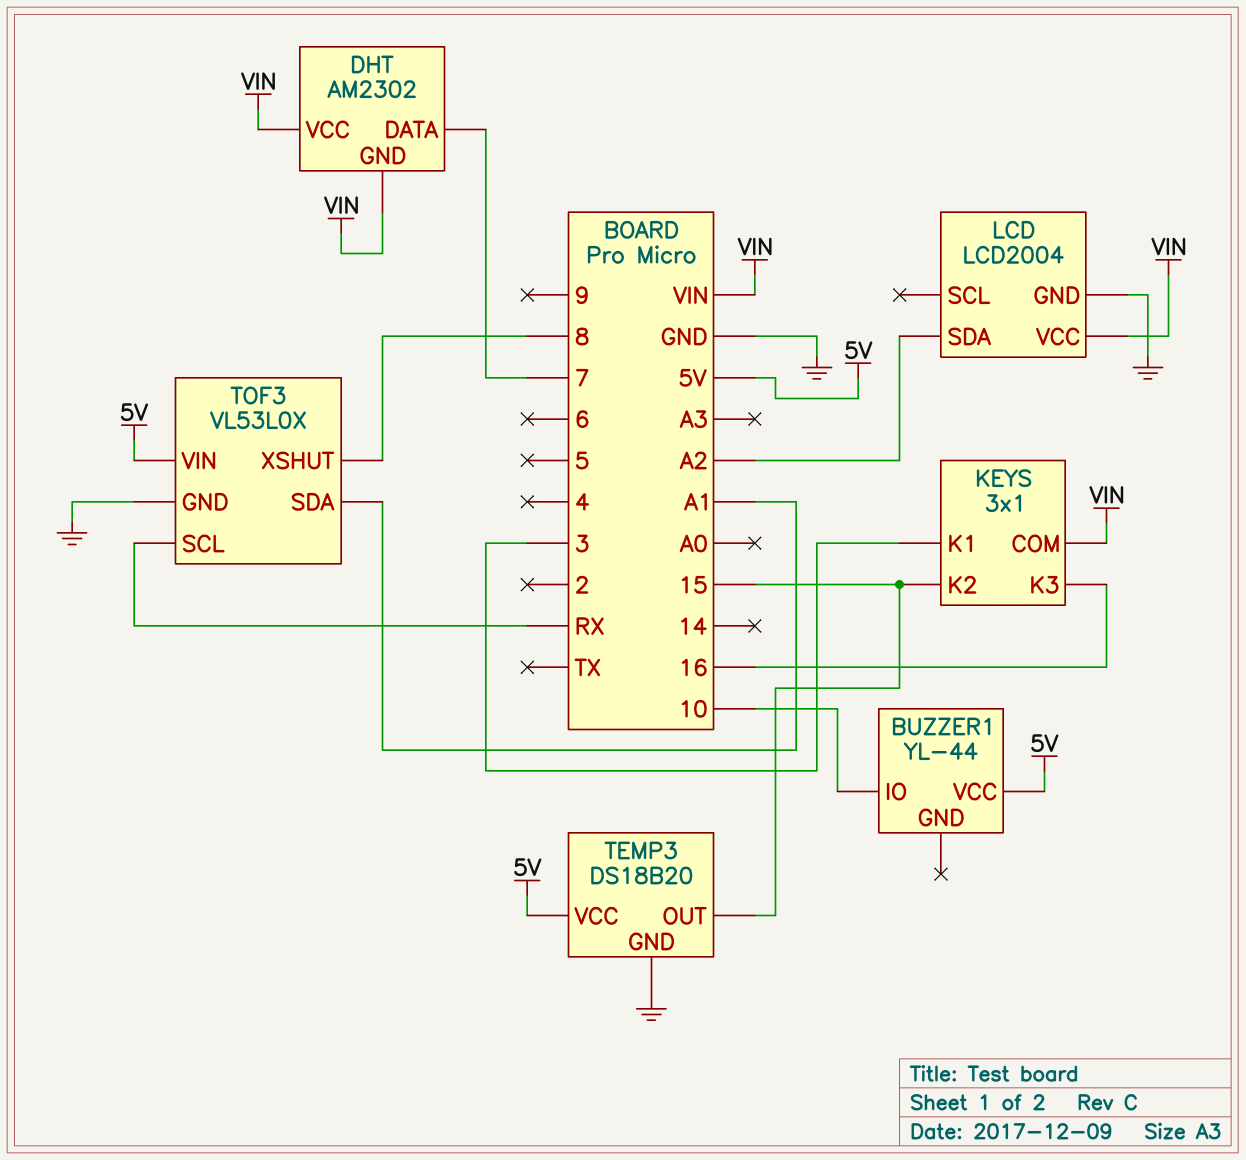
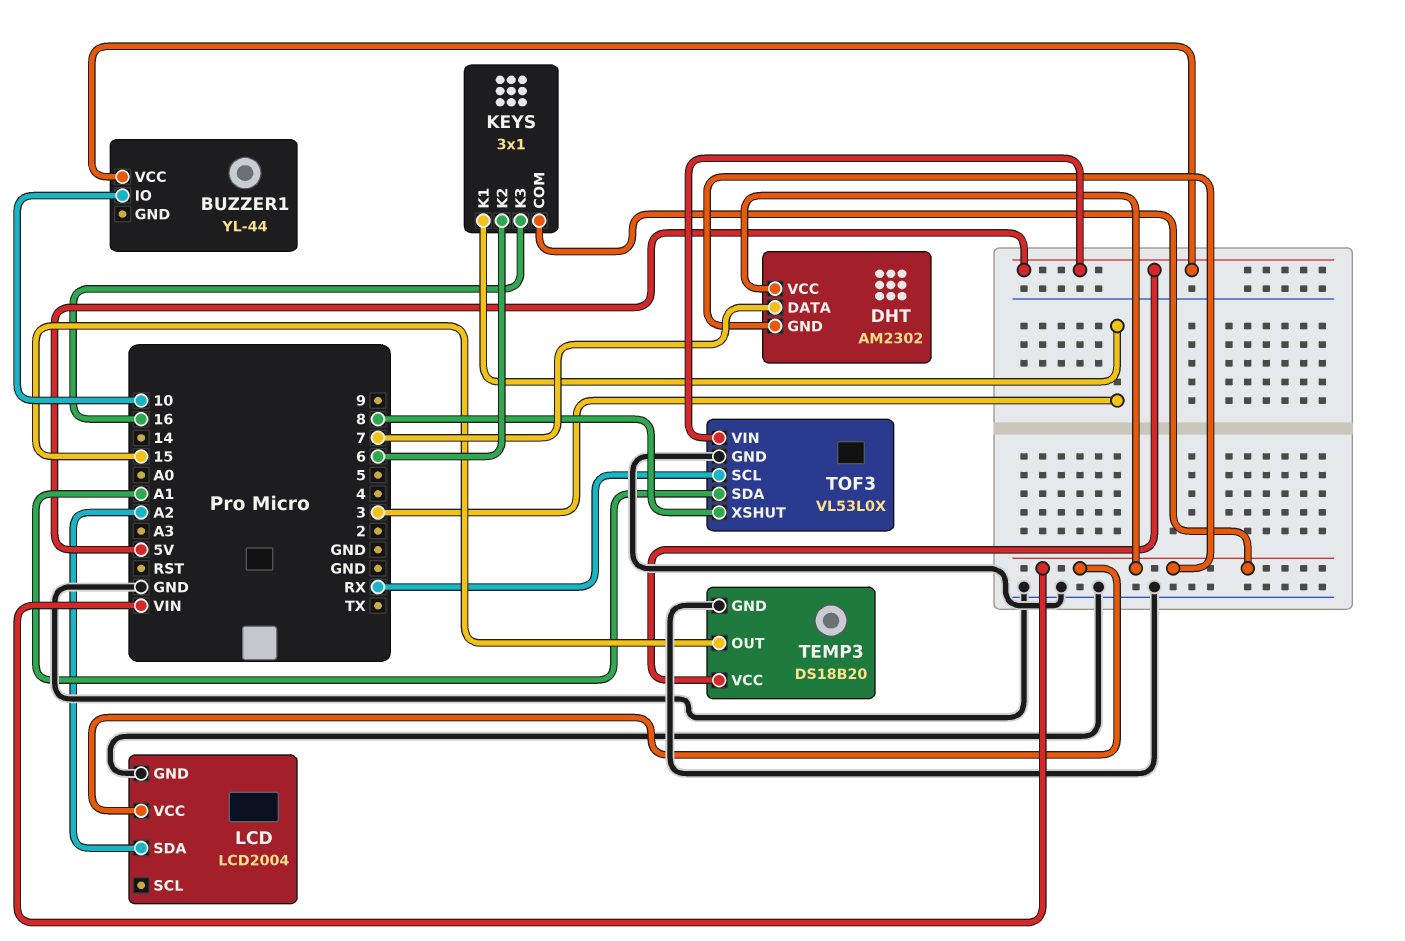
KEYS pin K2: 15 -> 6

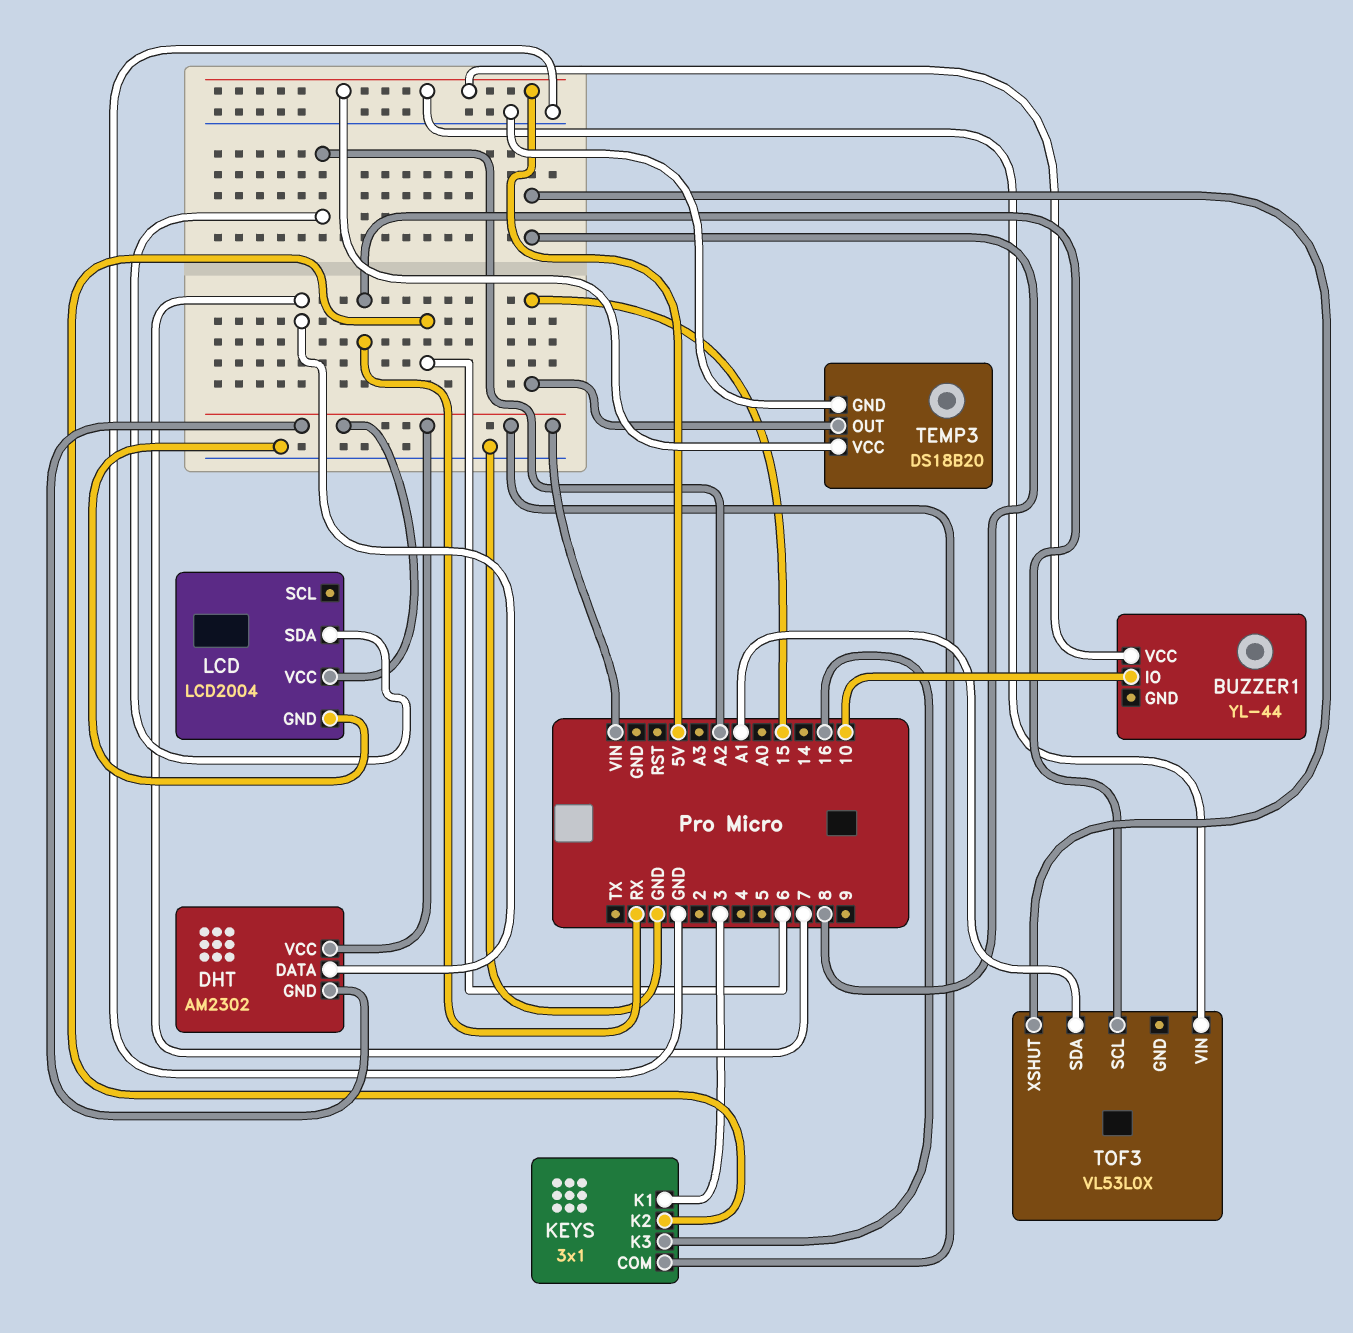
TOF3 pin GND: GND -> none

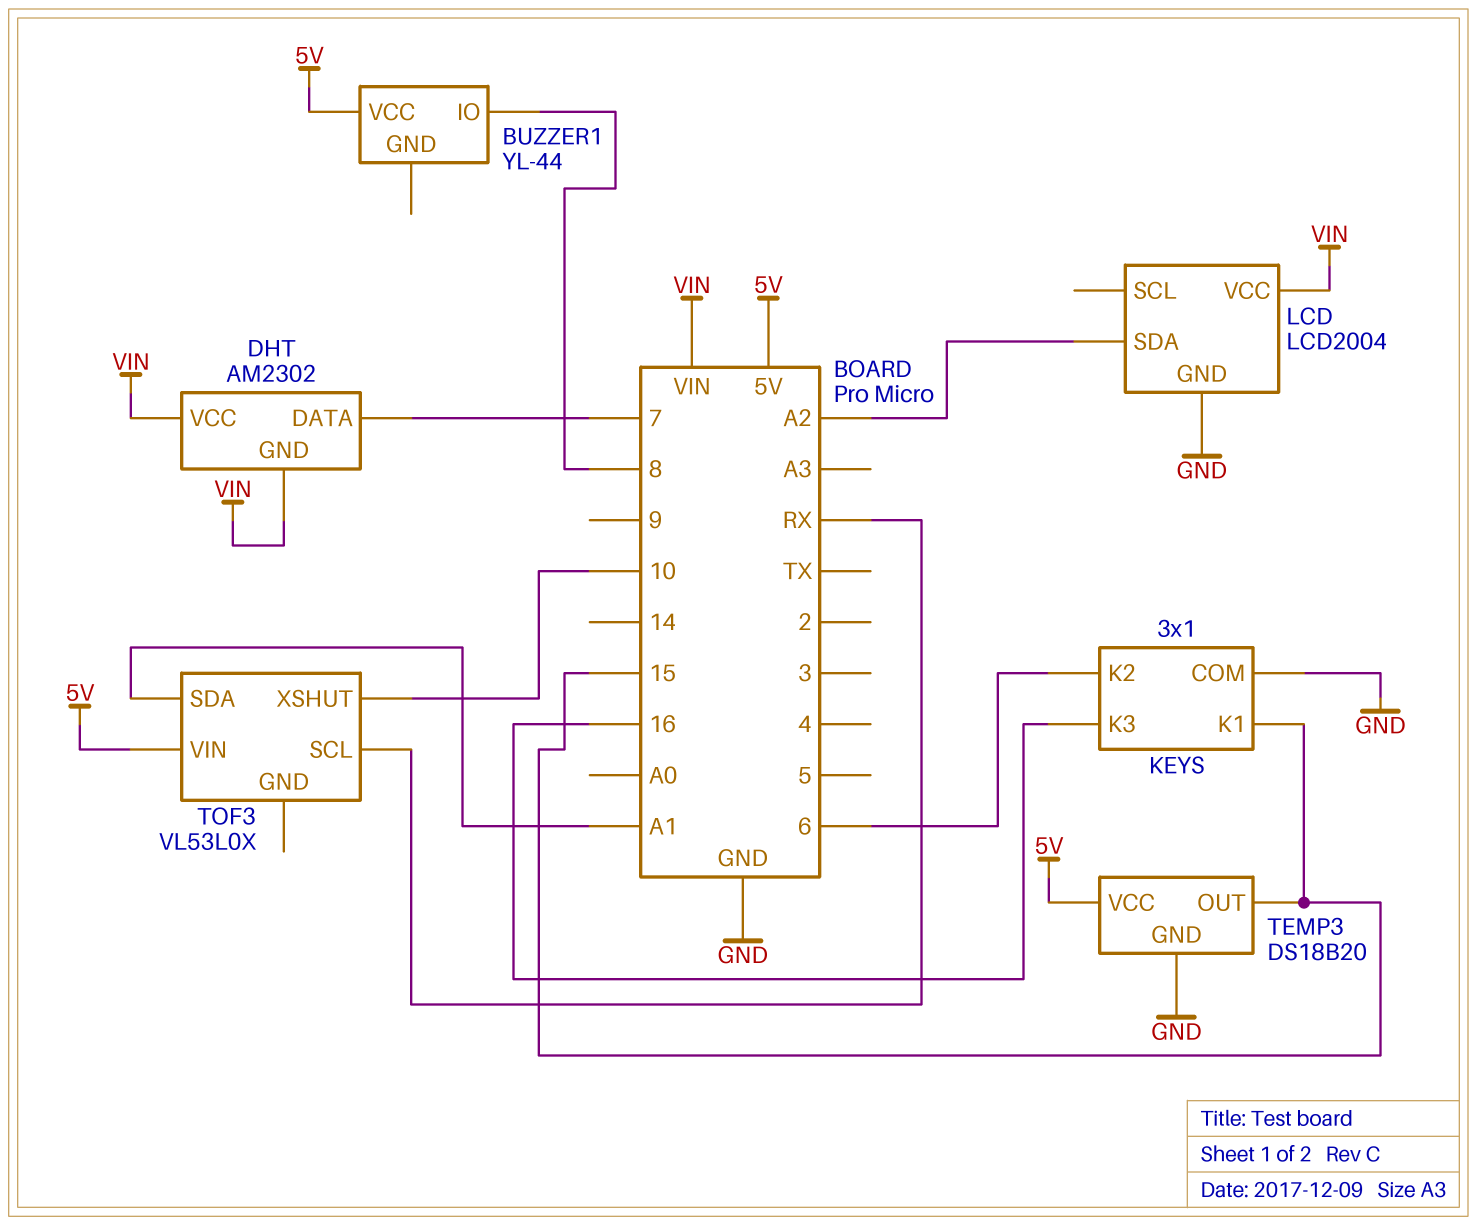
BUZZER1 pin IO: 10 -> 8
KEYS pin COM: VIN -> GND
KEYS pin K1: 3 -> 15
TOF3 pin XSHUT: 8 -> 10

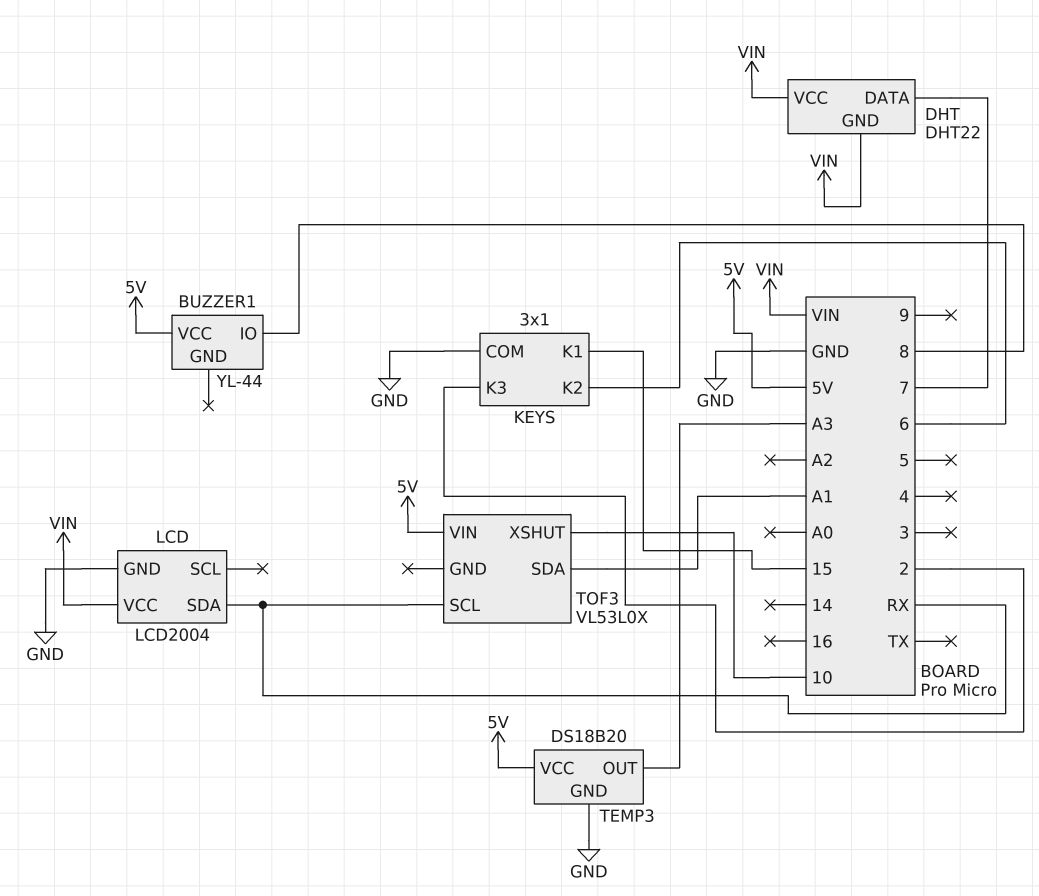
DHT: AM2302 -> DHT22
KEYS pin K3: 16 -> 2
LCD pin SDA: A2 -> RX
TEMP3 pin OUT: 15 -> A3

